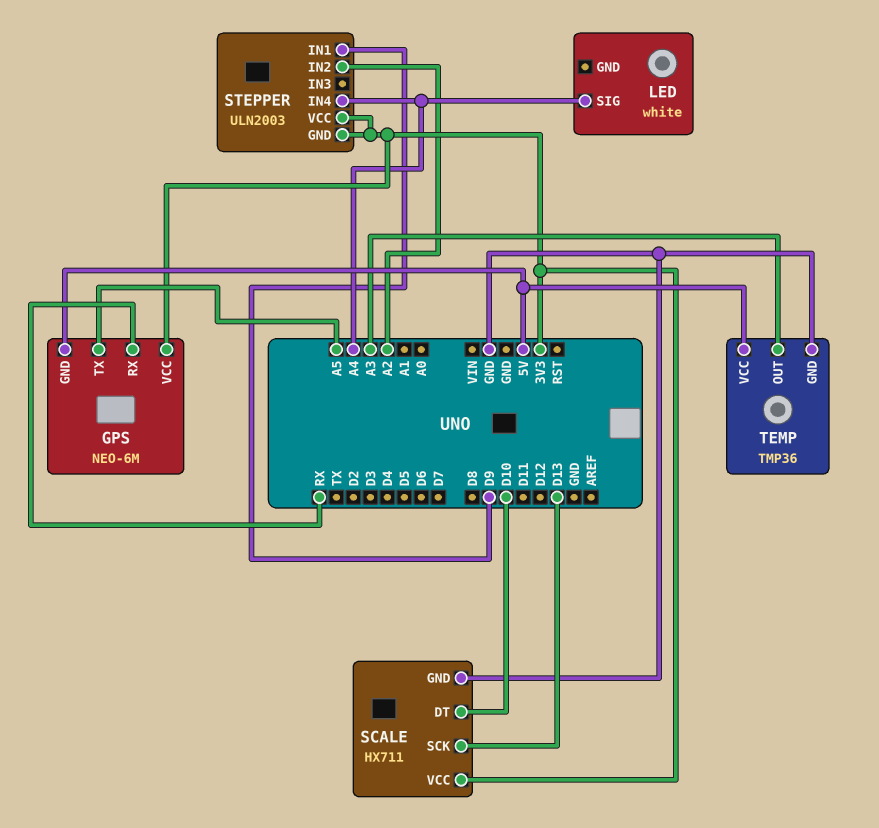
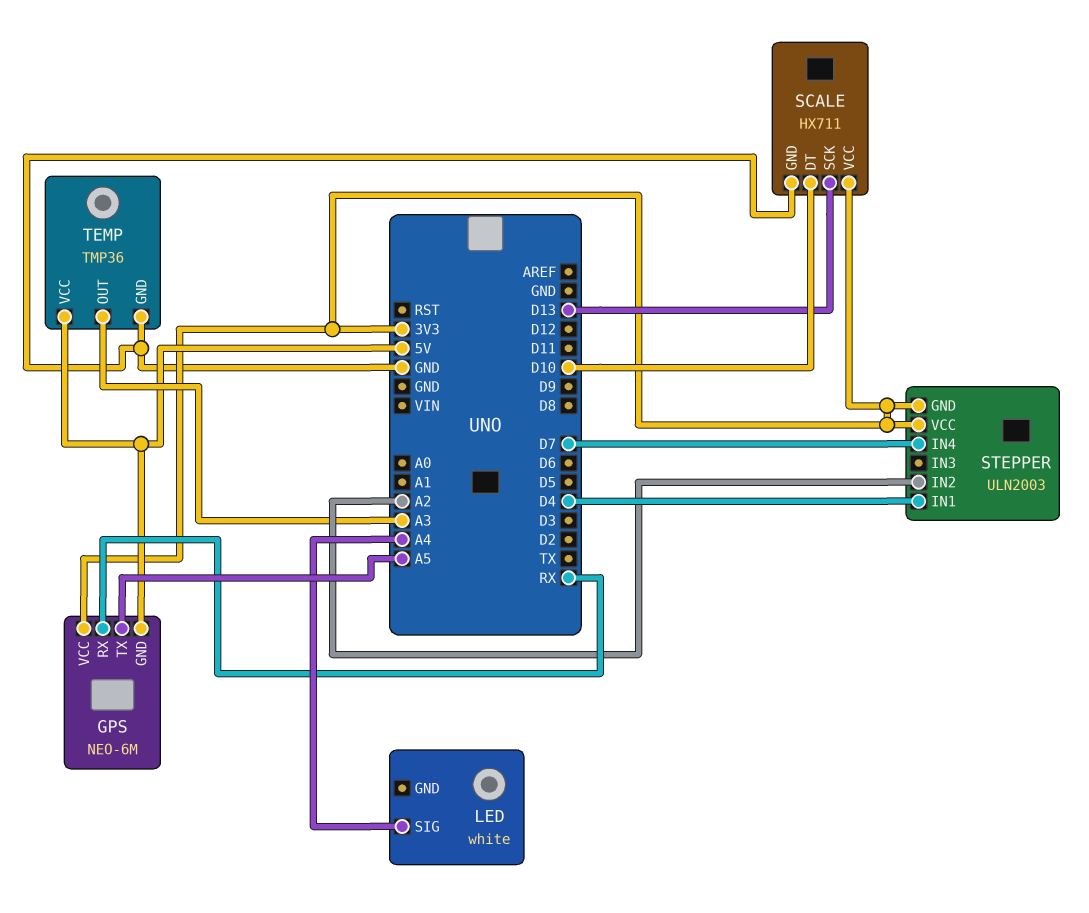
STEPPER pin IN1: D9 -> D4
STEPPER pin IN4: A4 -> D7

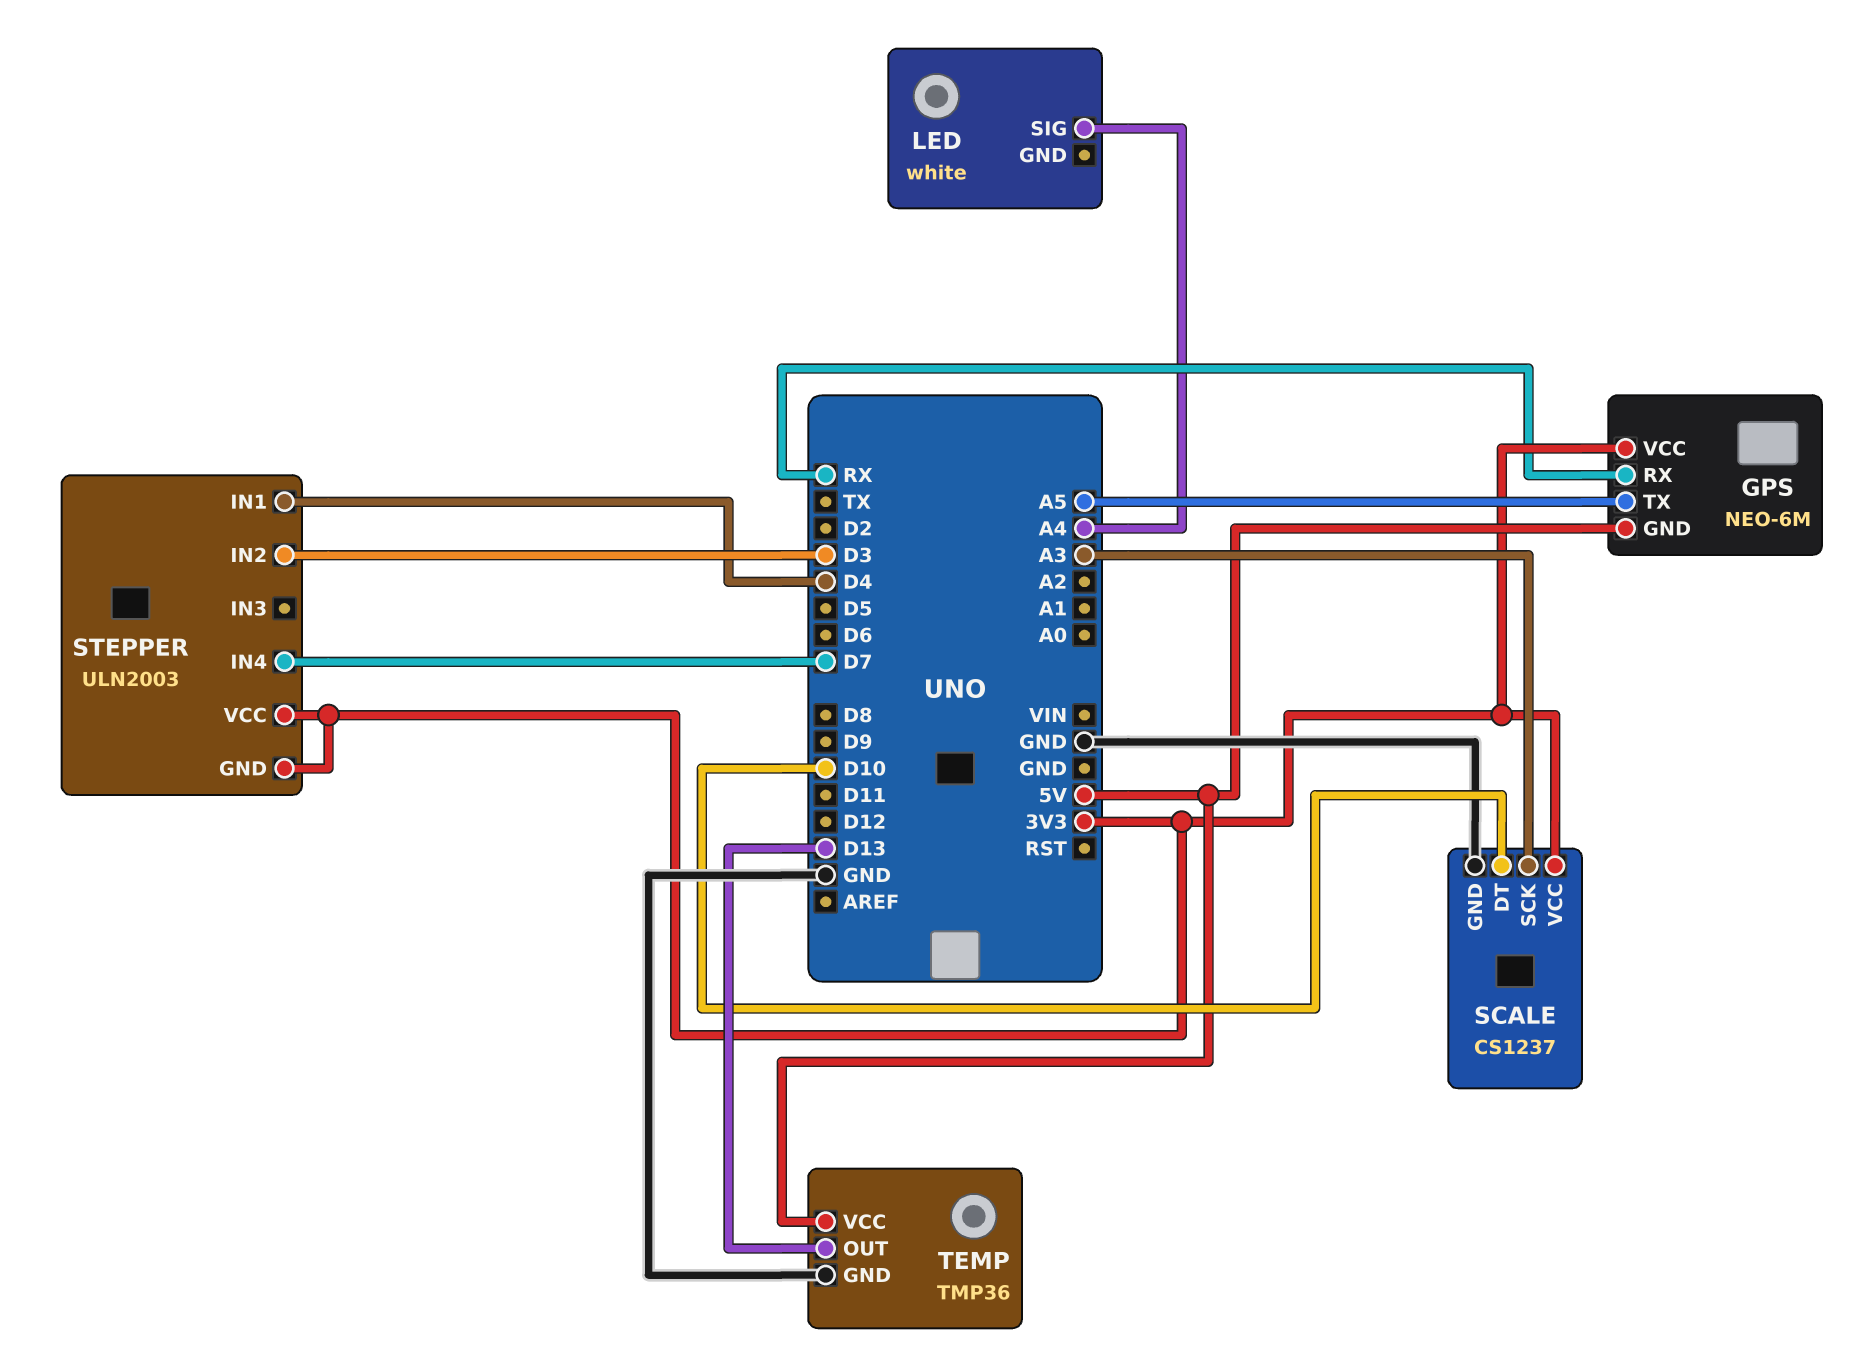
SCALE: HX711 -> CS1237
SCALE pin SCK: D13 -> A3
STEPPER pin IN2: A2 -> D3
TEMP pin OUT: A3 -> D13

